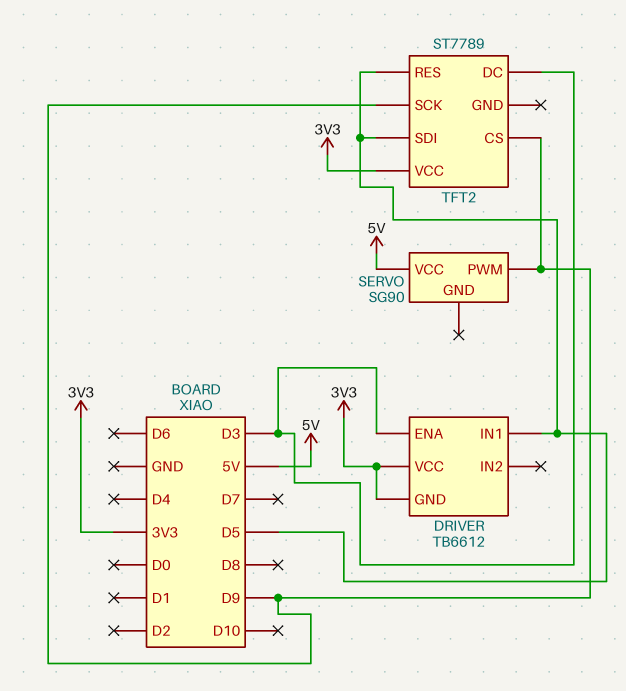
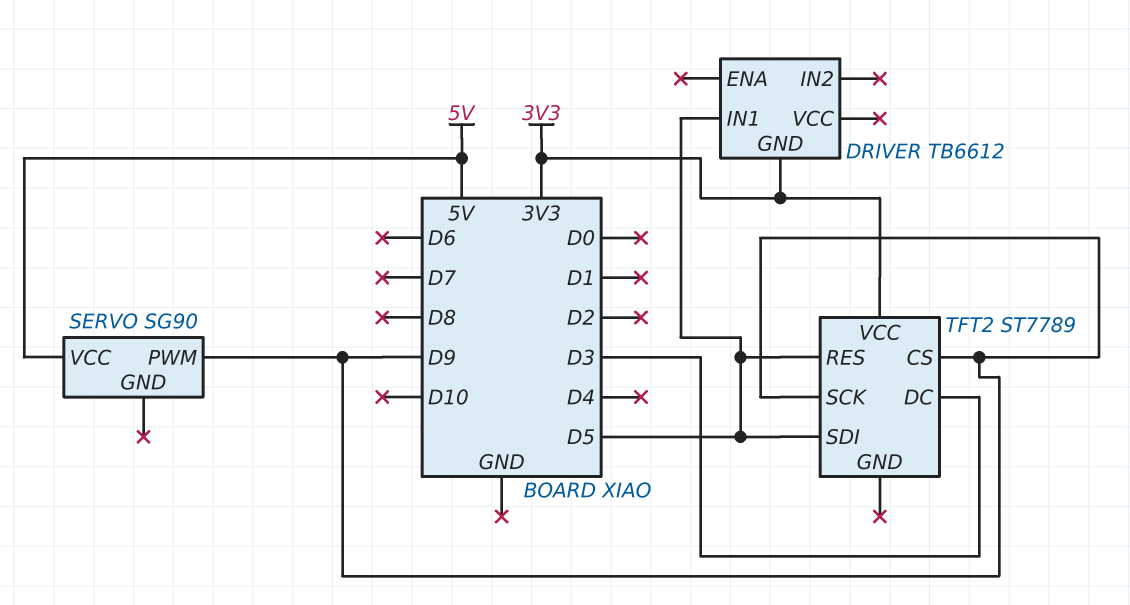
DRIVER pin ENA: D3 -> none
DRIVER pin VCC: 3V3 -> none

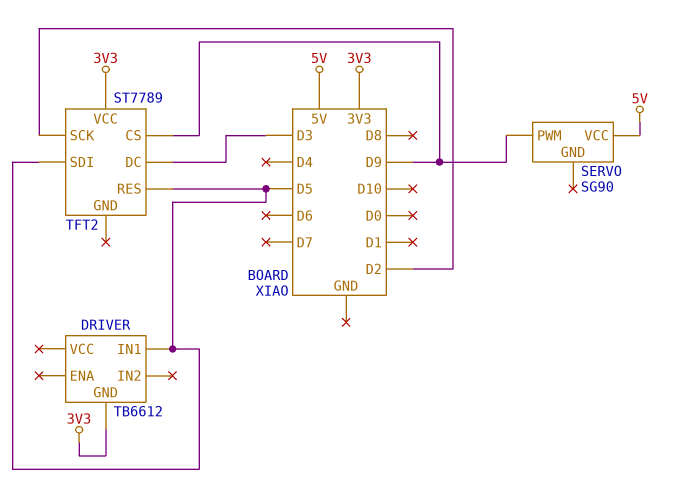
TFT2 pin SCK: D9 -> D2

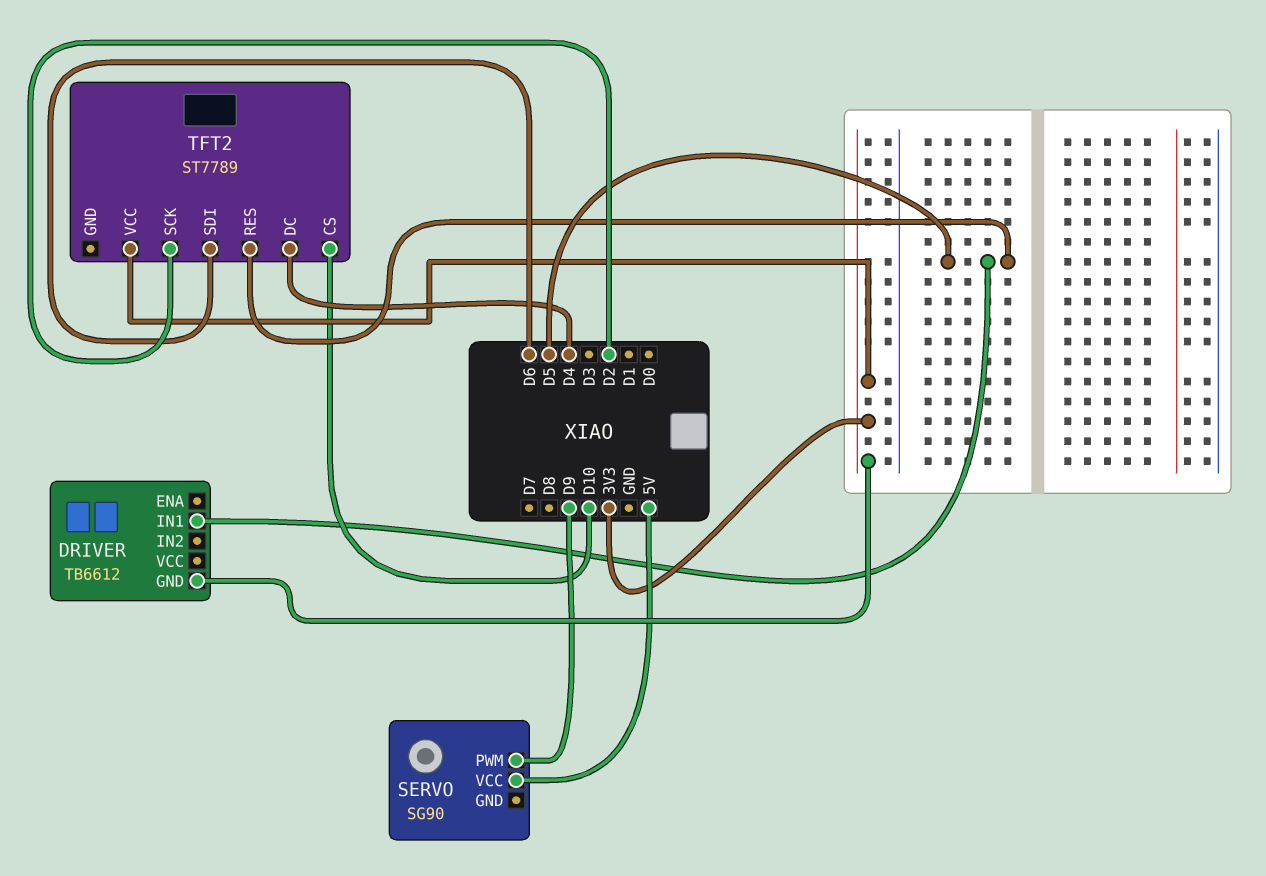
TFT2 pin CS: D9 -> D10
TFT2 pin DC: D3 -> D4
TFT2 pin SDI: D5 -> D6

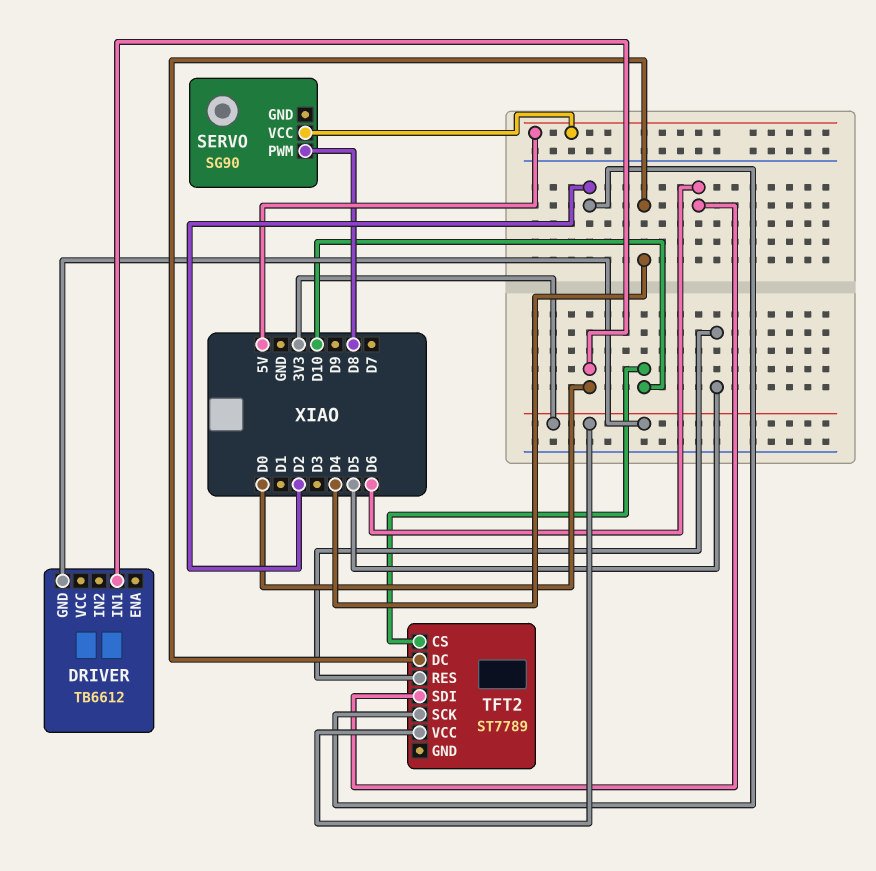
DRIVER pin IN1: D5 -> D0
SERVO pin PWM: D9 -> D8

